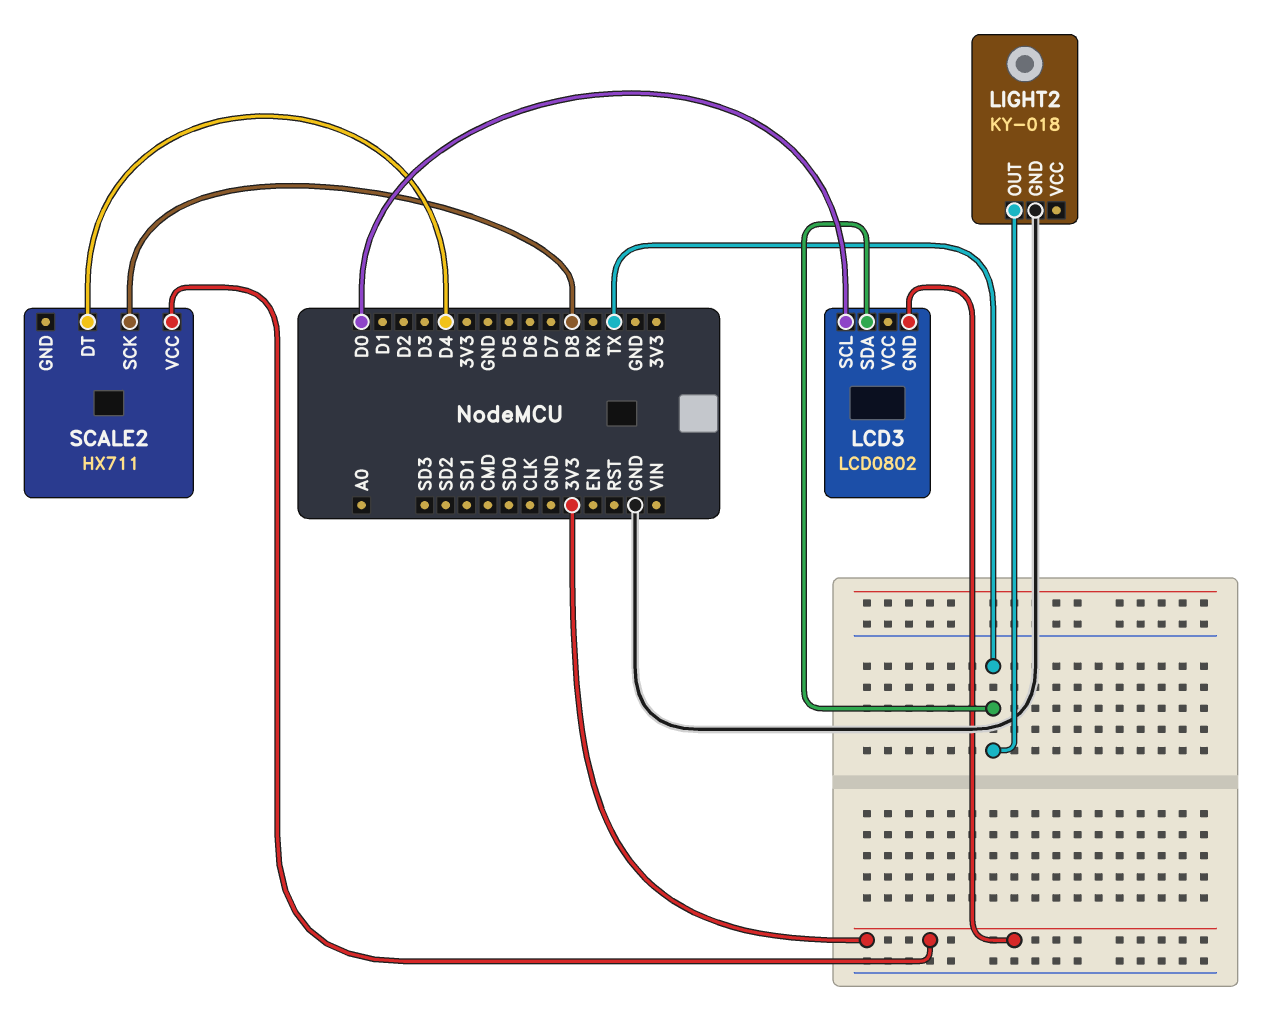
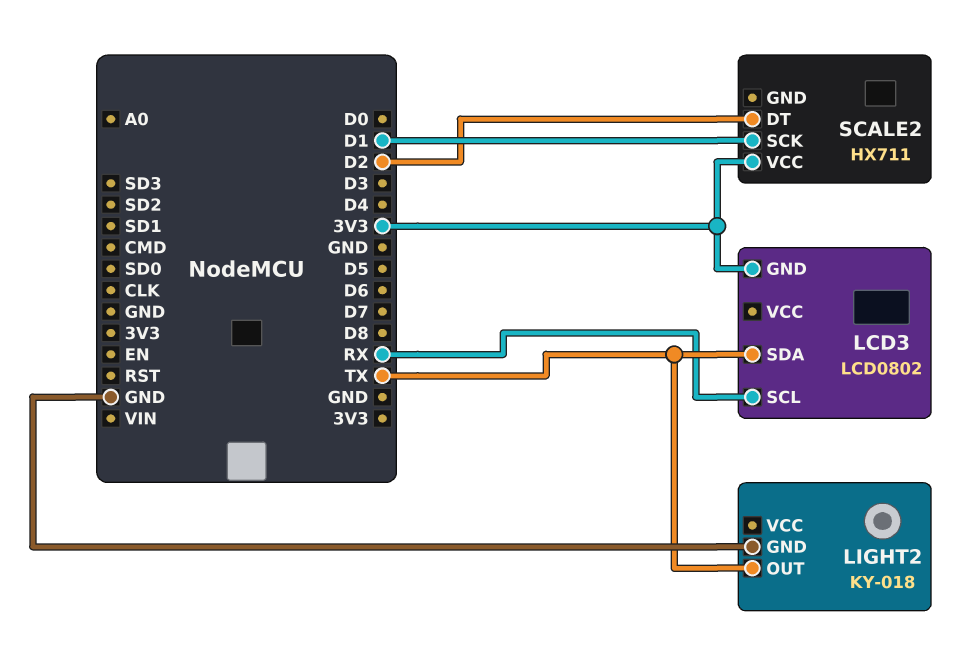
LCD3 pin SCL: D0 -> RX
SCALE2 pin DT: D4 -> D2
SCALE2 pin SCK: D8 -> D1

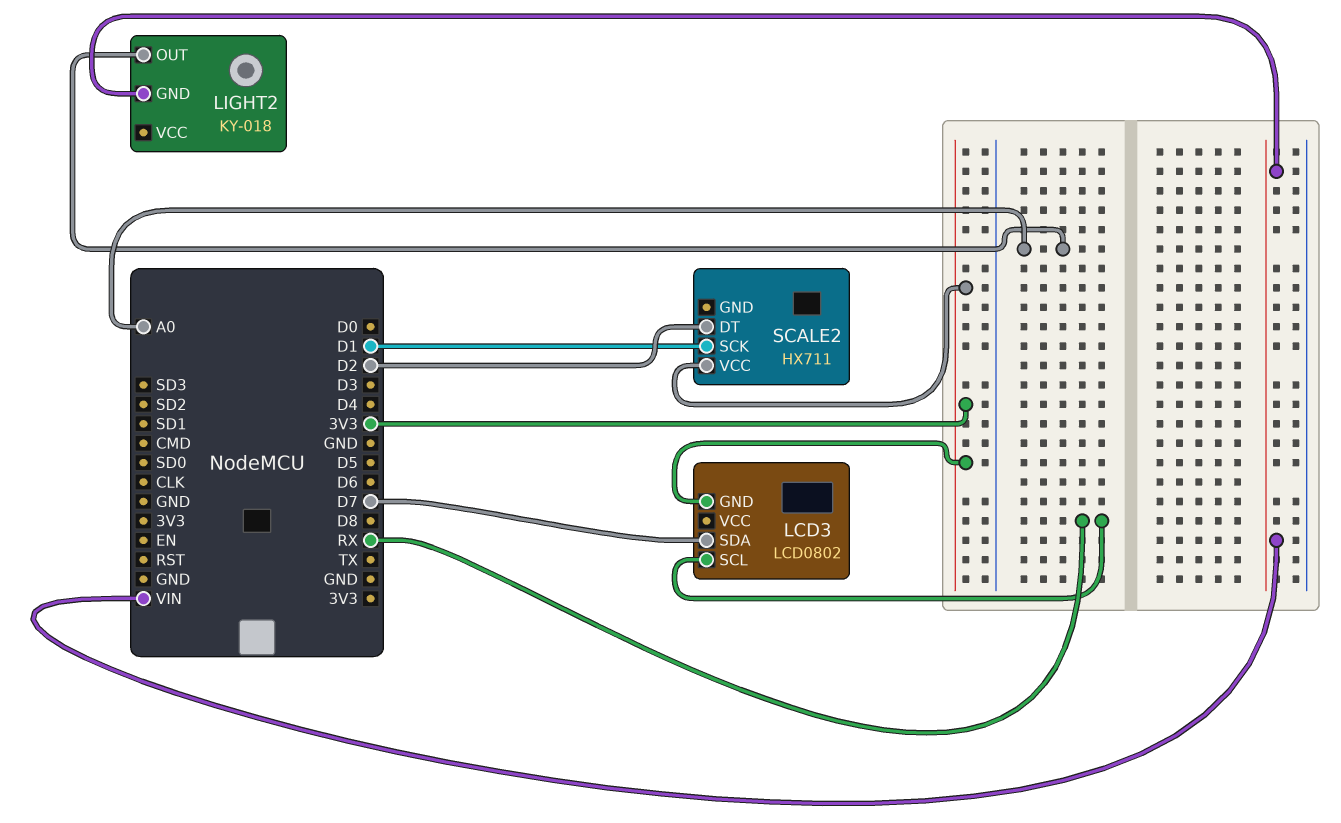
LCD3 pin SDA: TX -> D7
LIGHT2 pin GND: GND -> VIN
LIGHT2 pin OUT: TX -> A0

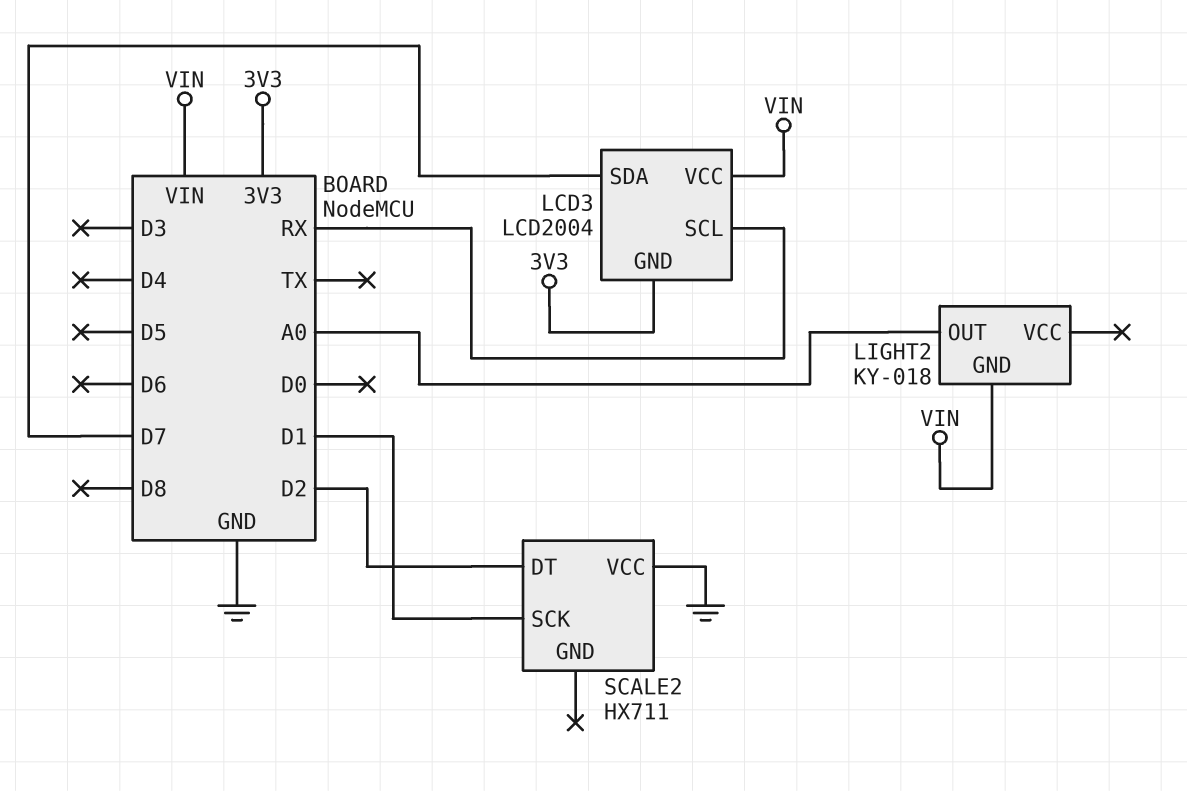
LCD3: LCD0802 -> LCD2004
LCD3 pin VCC: none -> VIN
SCALE2 pin VCC: 3V3 -> GND

